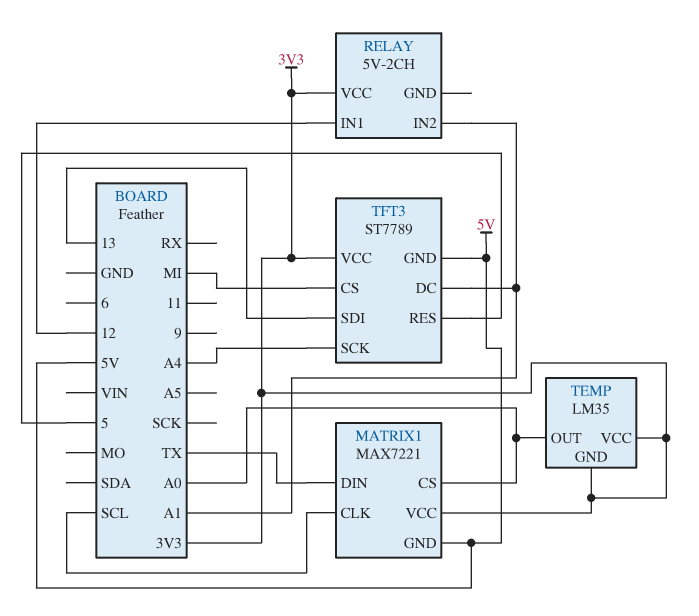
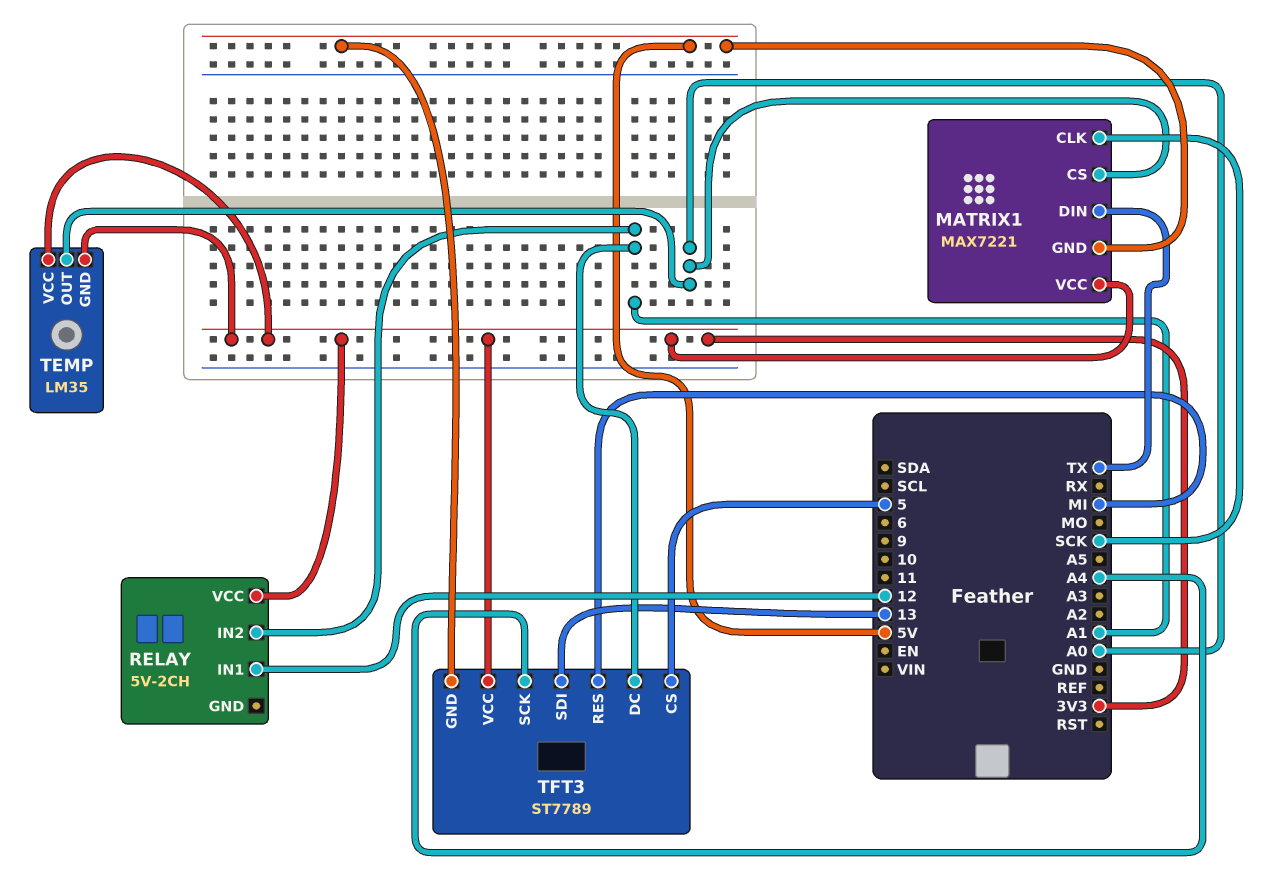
MATRIX1 pin CLK: SCL -> SCK
TFT3 pin CS: MI -> 5
TFT3 pin RES: 5 -> MI

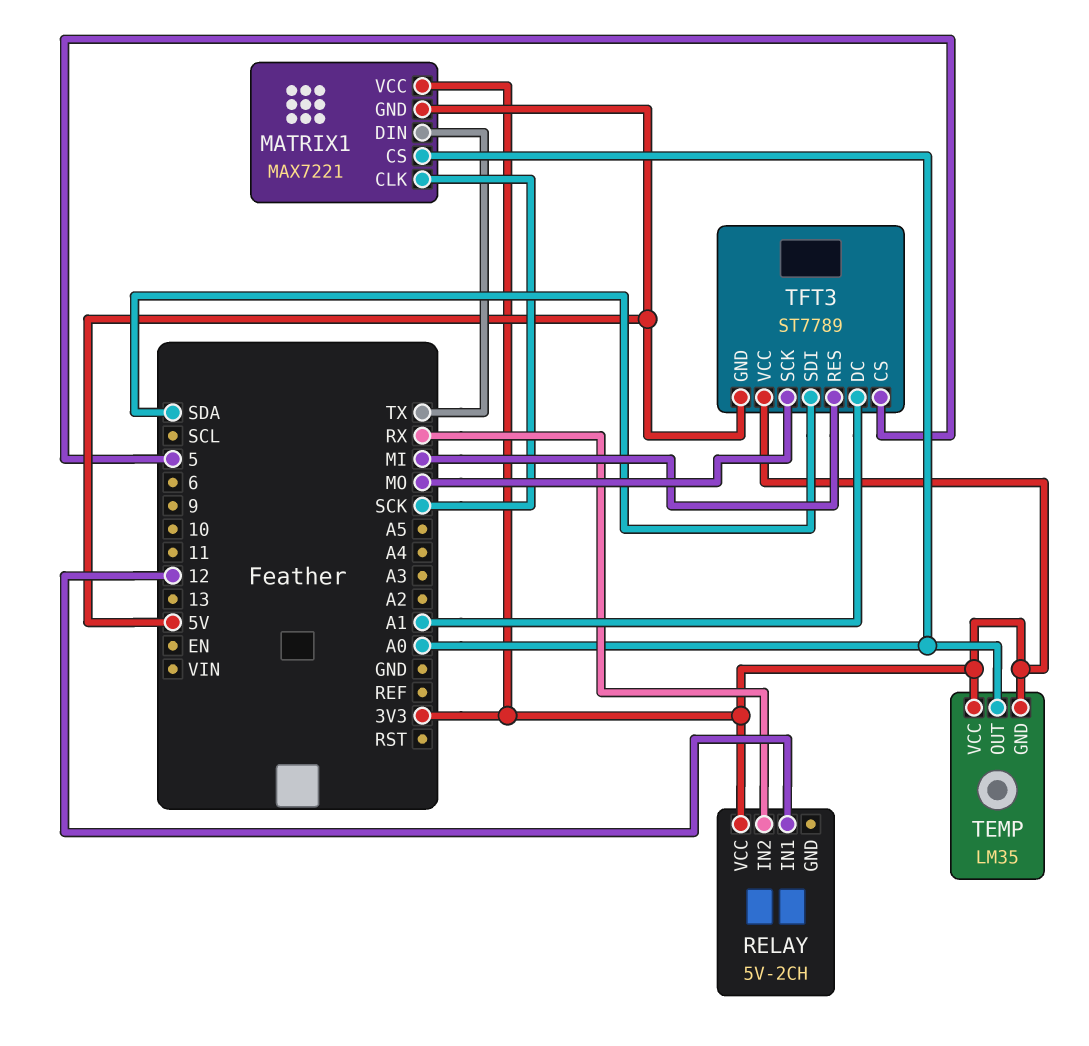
RELAY pin IN2: A1 -> RX
TFT3 pin SCK: A4 -> MO
TFT3 pin SDI: 13 -> SDA

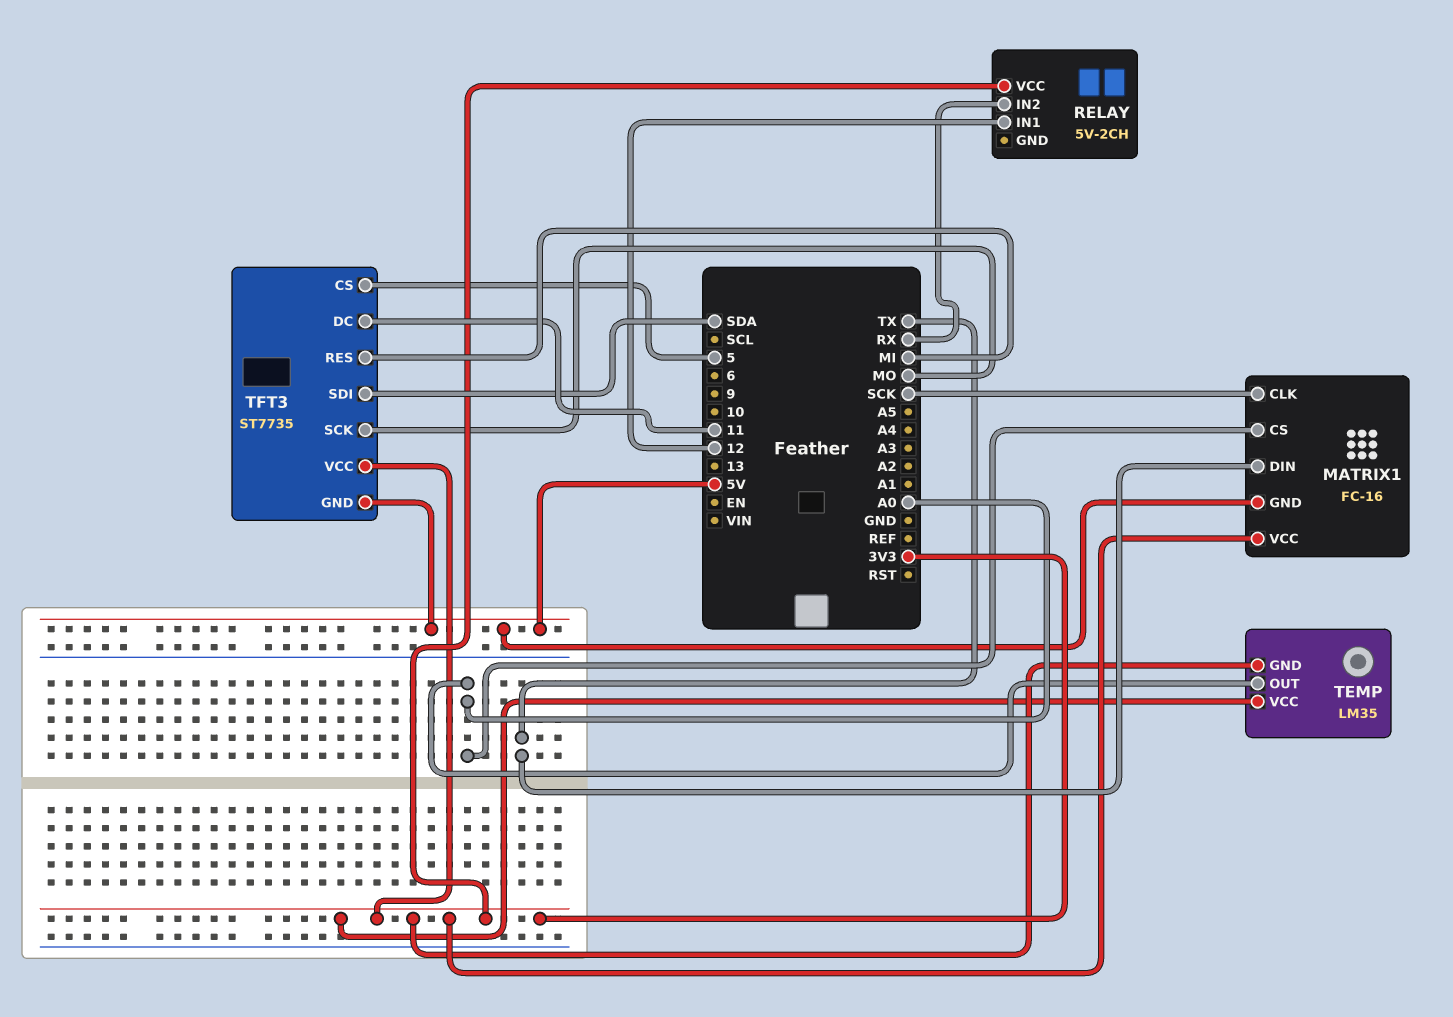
MATRIX1: MAX7221 -> FC-16
TFT3: ST7789 -> ST7735
TFT3 pin DC: A1 -> 11

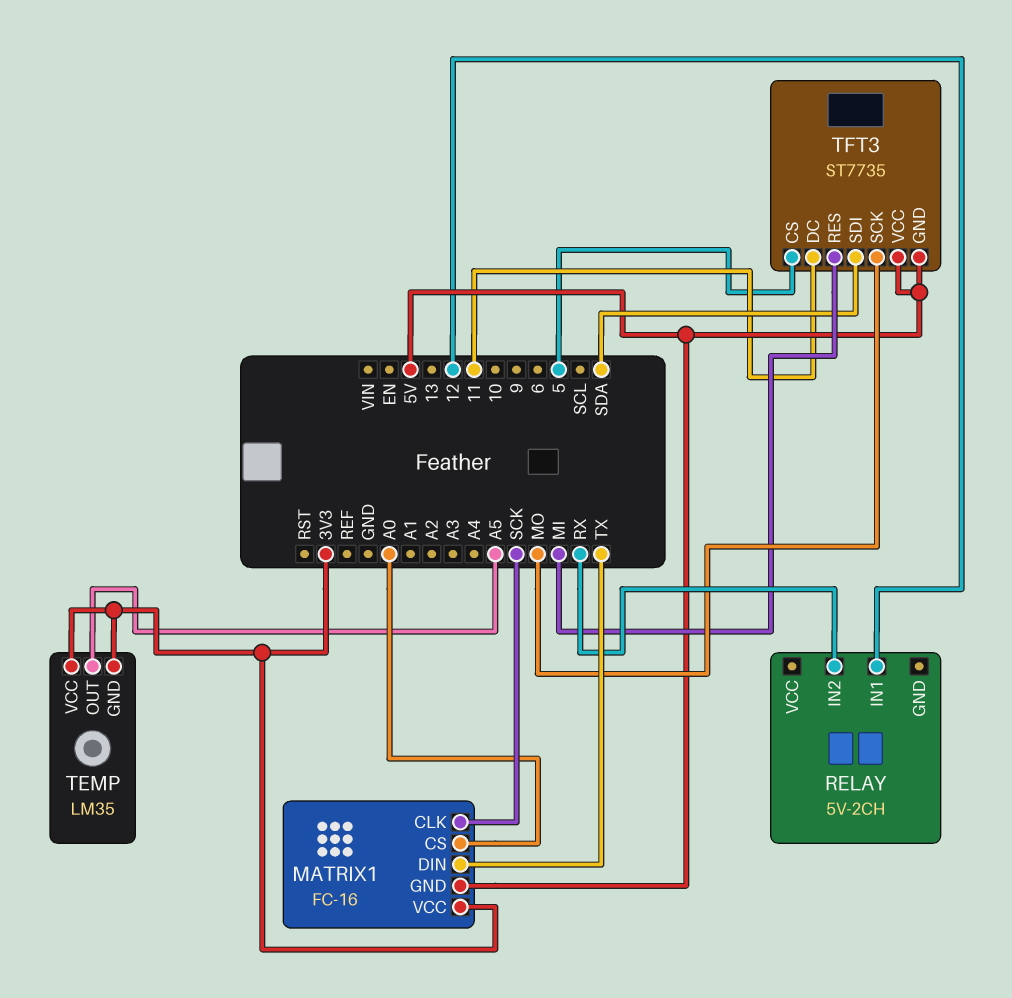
RELAY pin VCC: 3V3 -> none
TEMP pin OUT: A0 -> A5
TFT3 pin VCC: 3V3 -> 5V

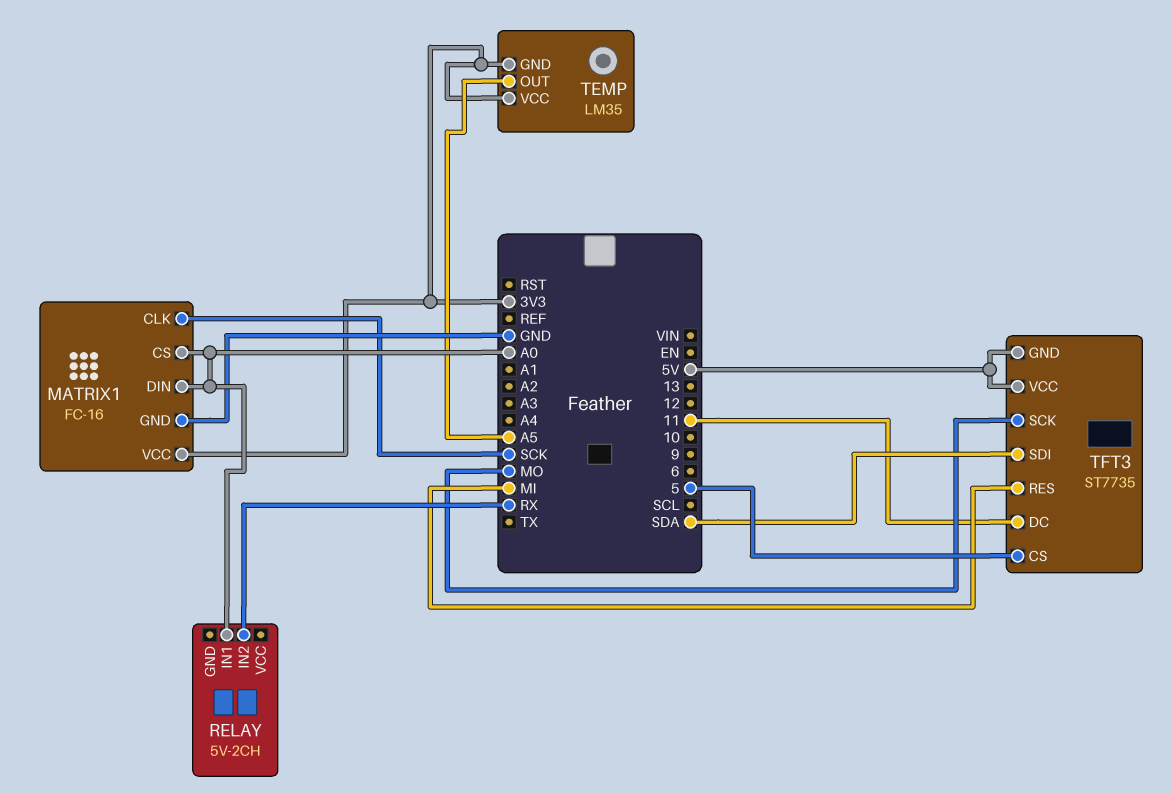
MATRIX1 pin DIN: TX -> A0
MATRIX1 pin GND: 5V -> GND
RELAY pin IN1: 12 -> A0

